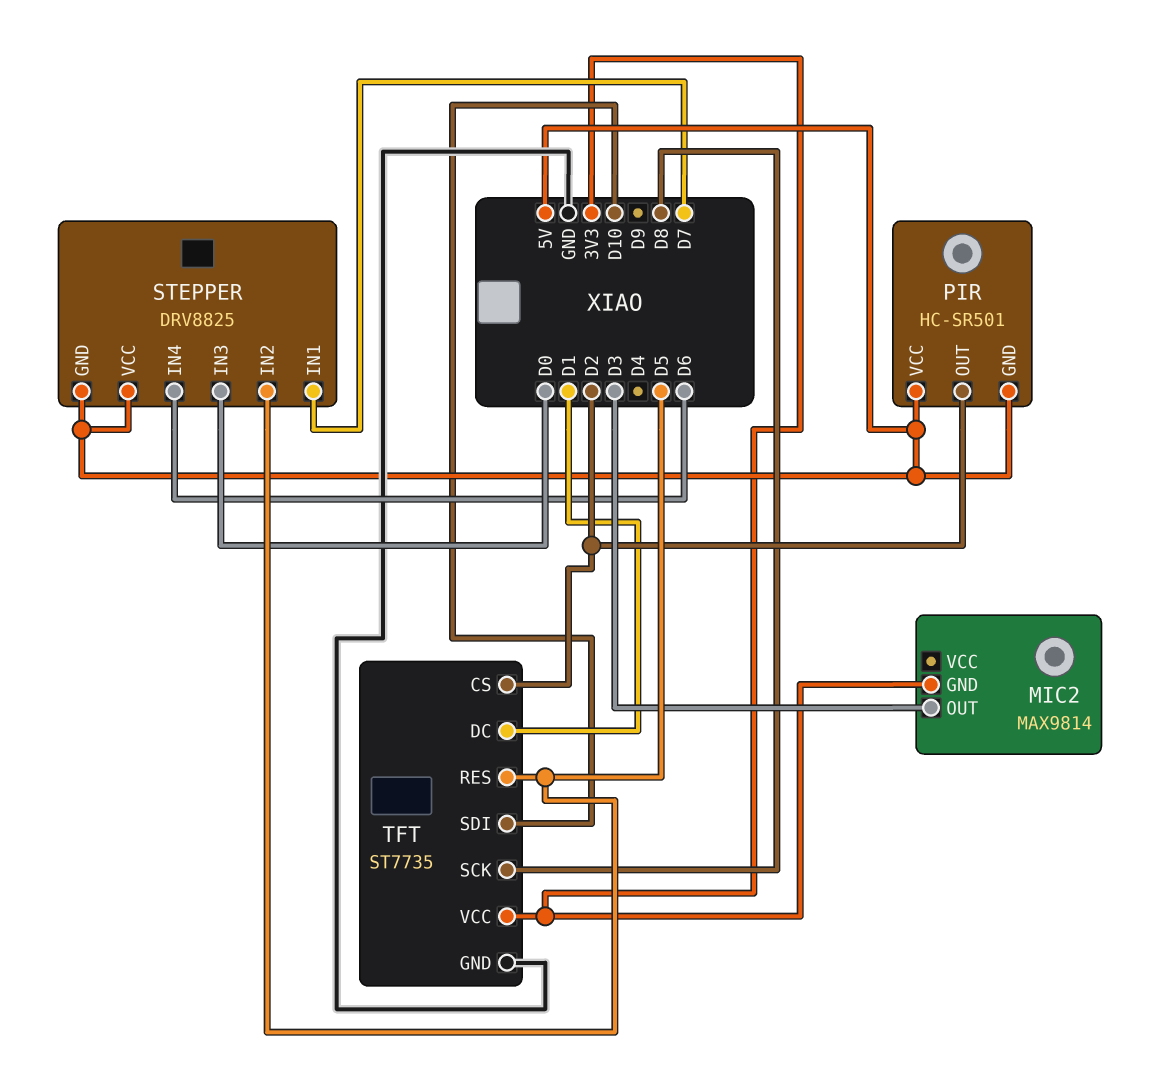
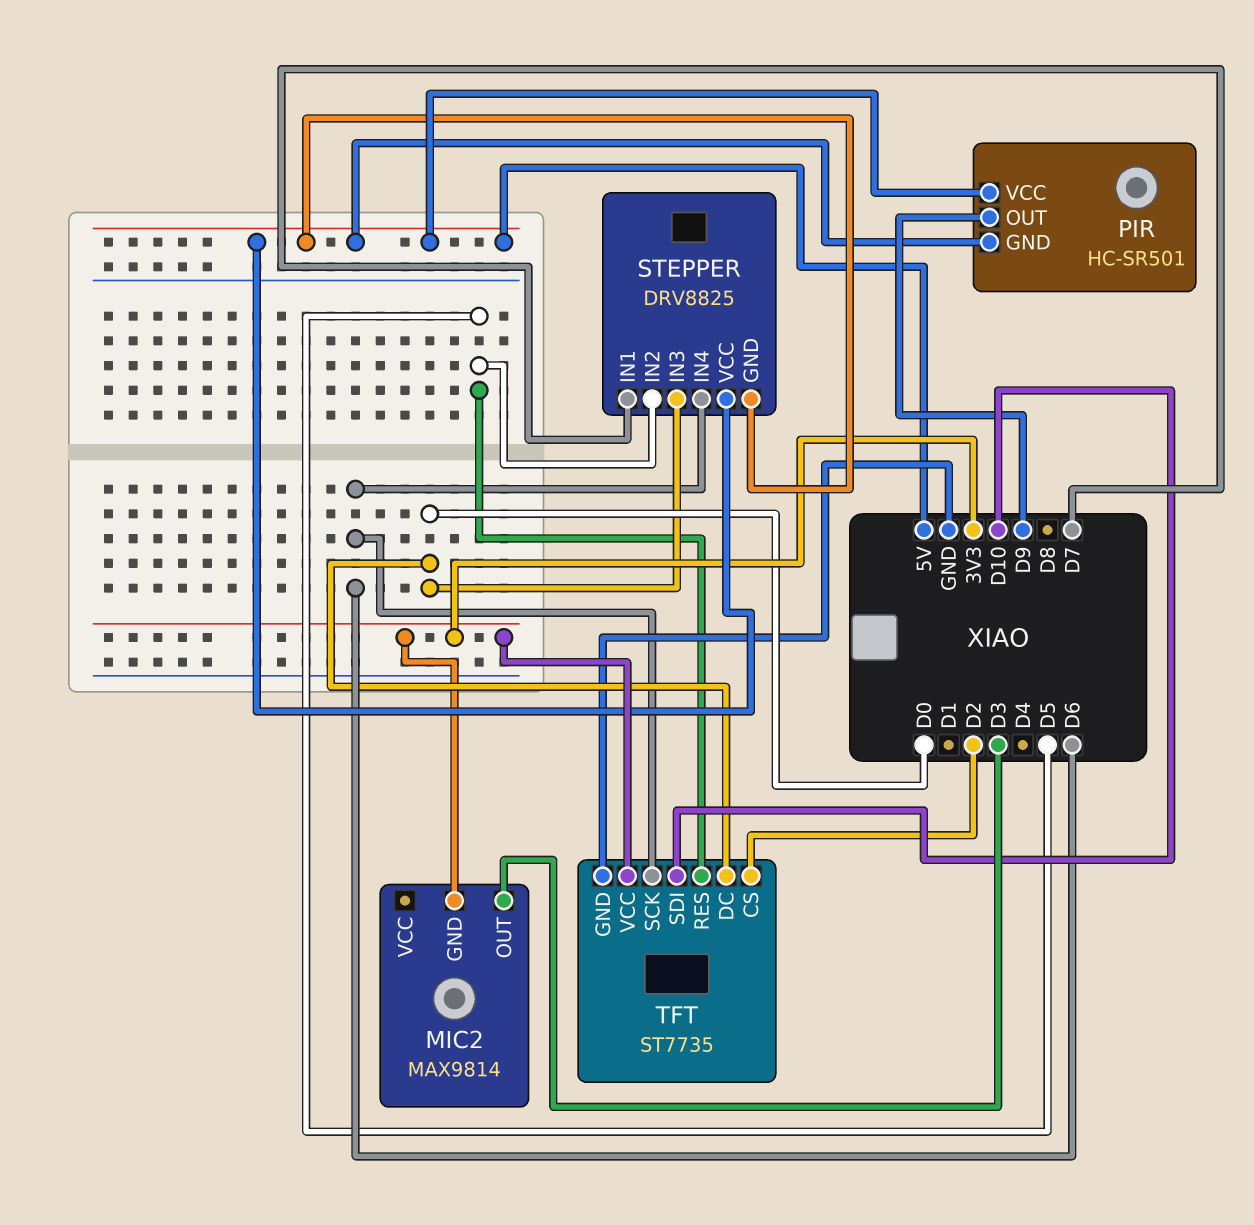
PIR pin OUT: D2 -> D9
TFT pin DC: D1 -> D0
TFT pin SCK: D8 -> D6

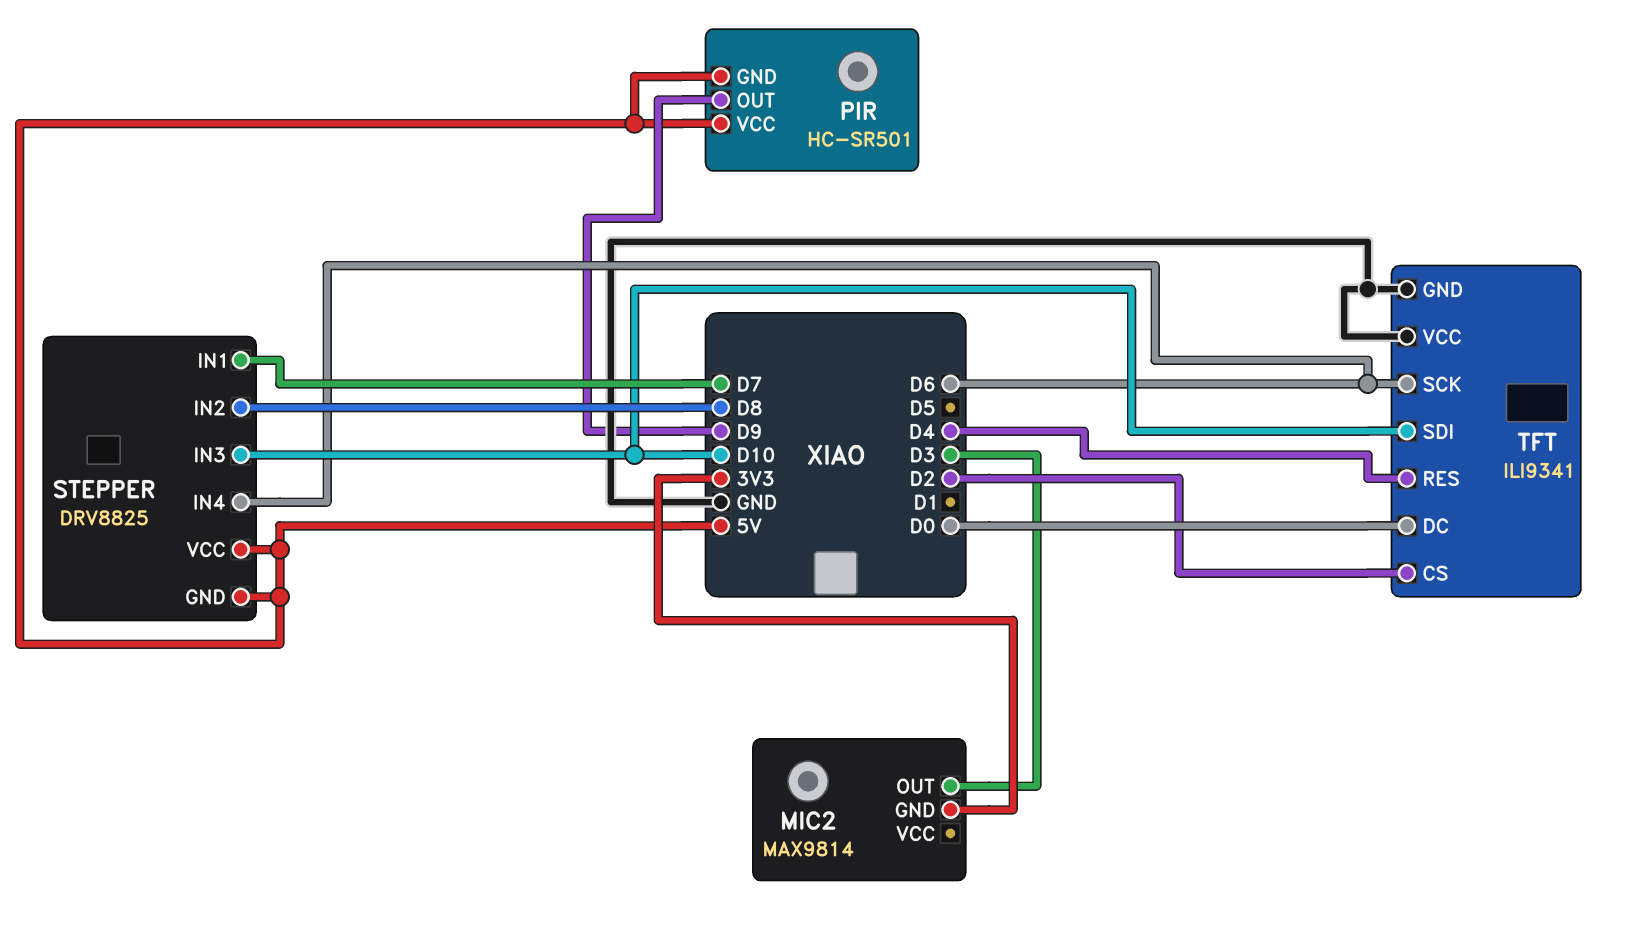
STEPPER pin IN2: D5 -> D8
STEPPER pin IN3: D0 -> D10
TFT: ST7735 -> ILI9341
TFT pin RES: D5 -> D4
TFT pin VCC: 3V3 -> GND

